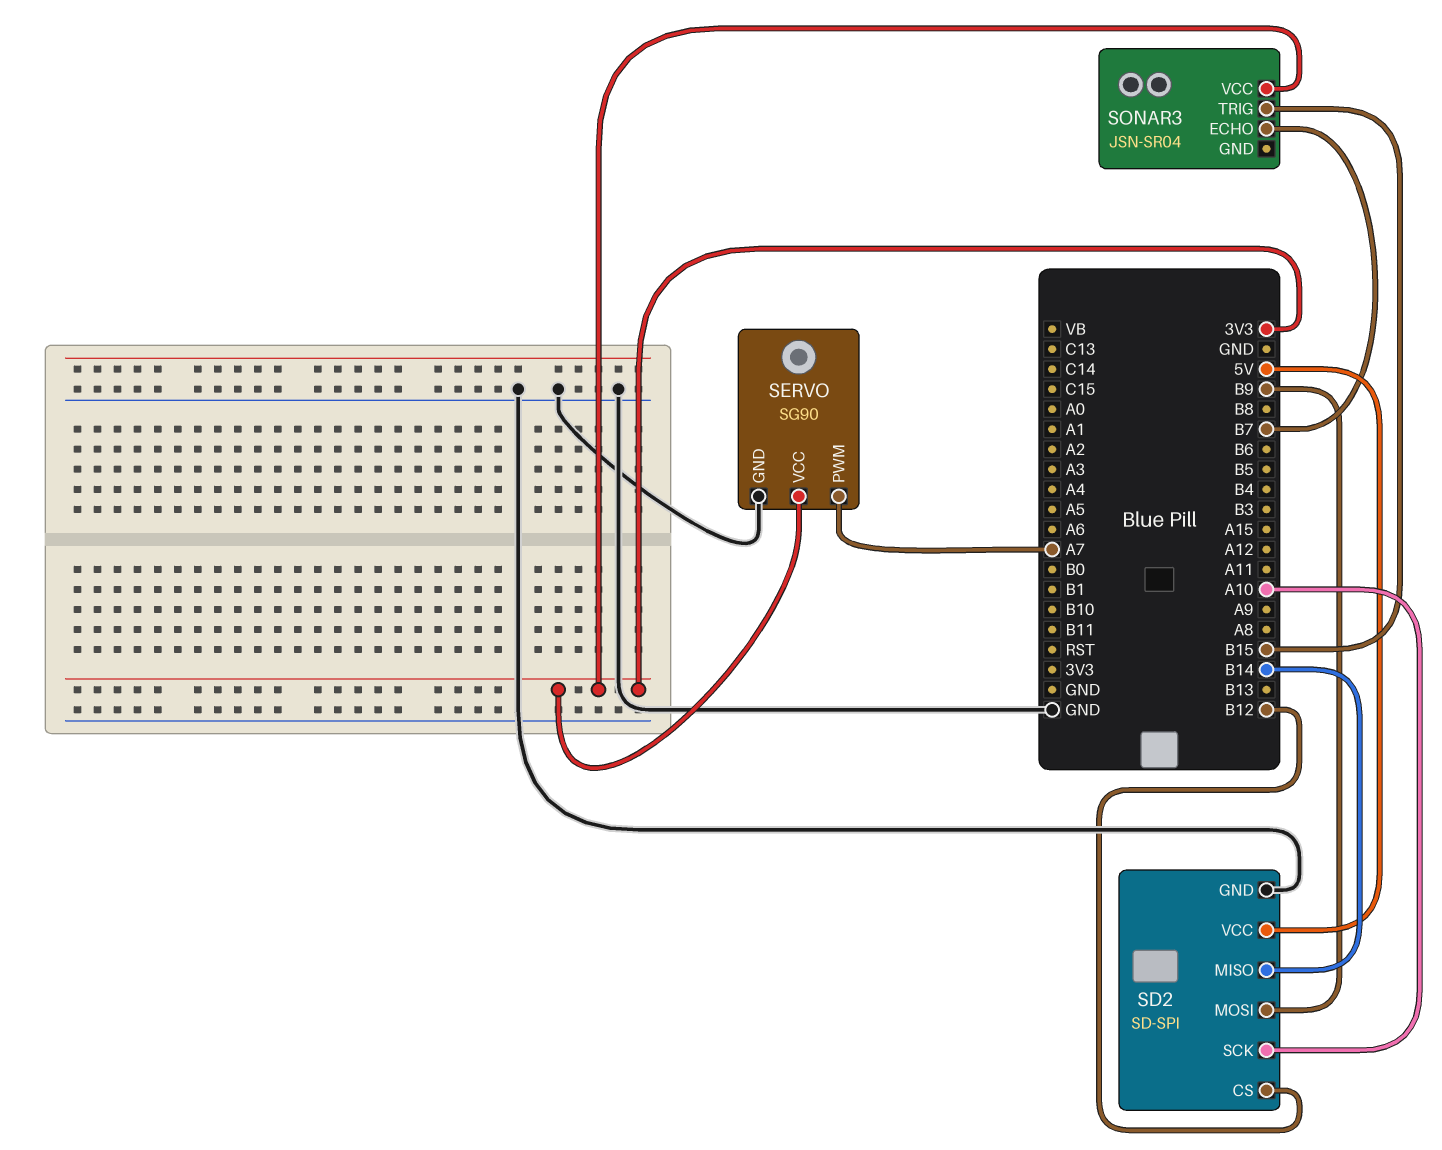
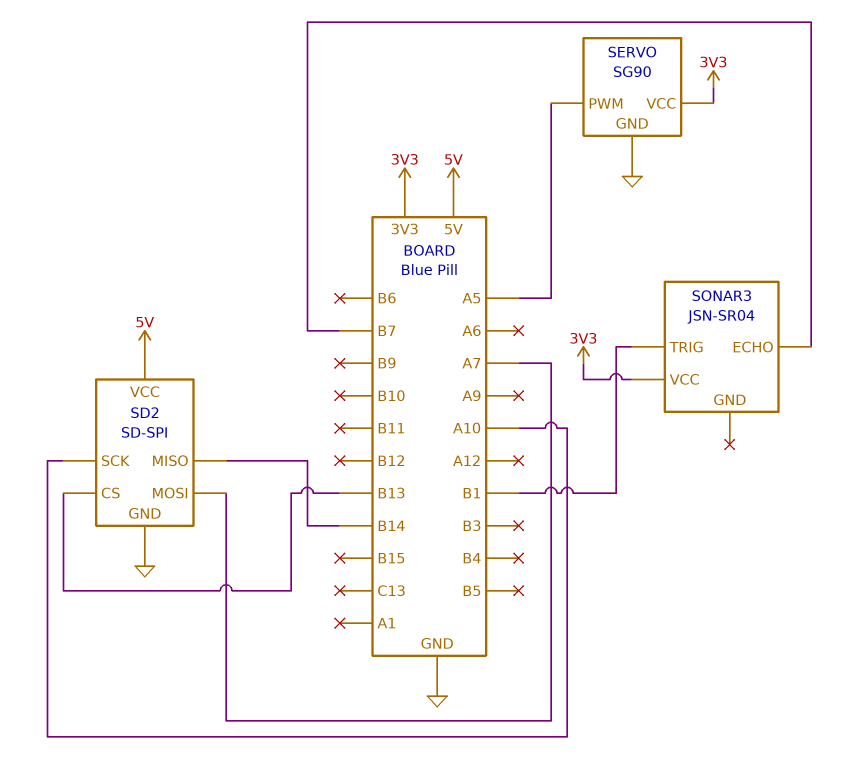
SD2 pin CS: B12 -> B13
SD2 pin MOSI: B9 -> A7
SERVO pin PWM: A7 -> A5
SONAR3 pin TRIG: B15 -> B1

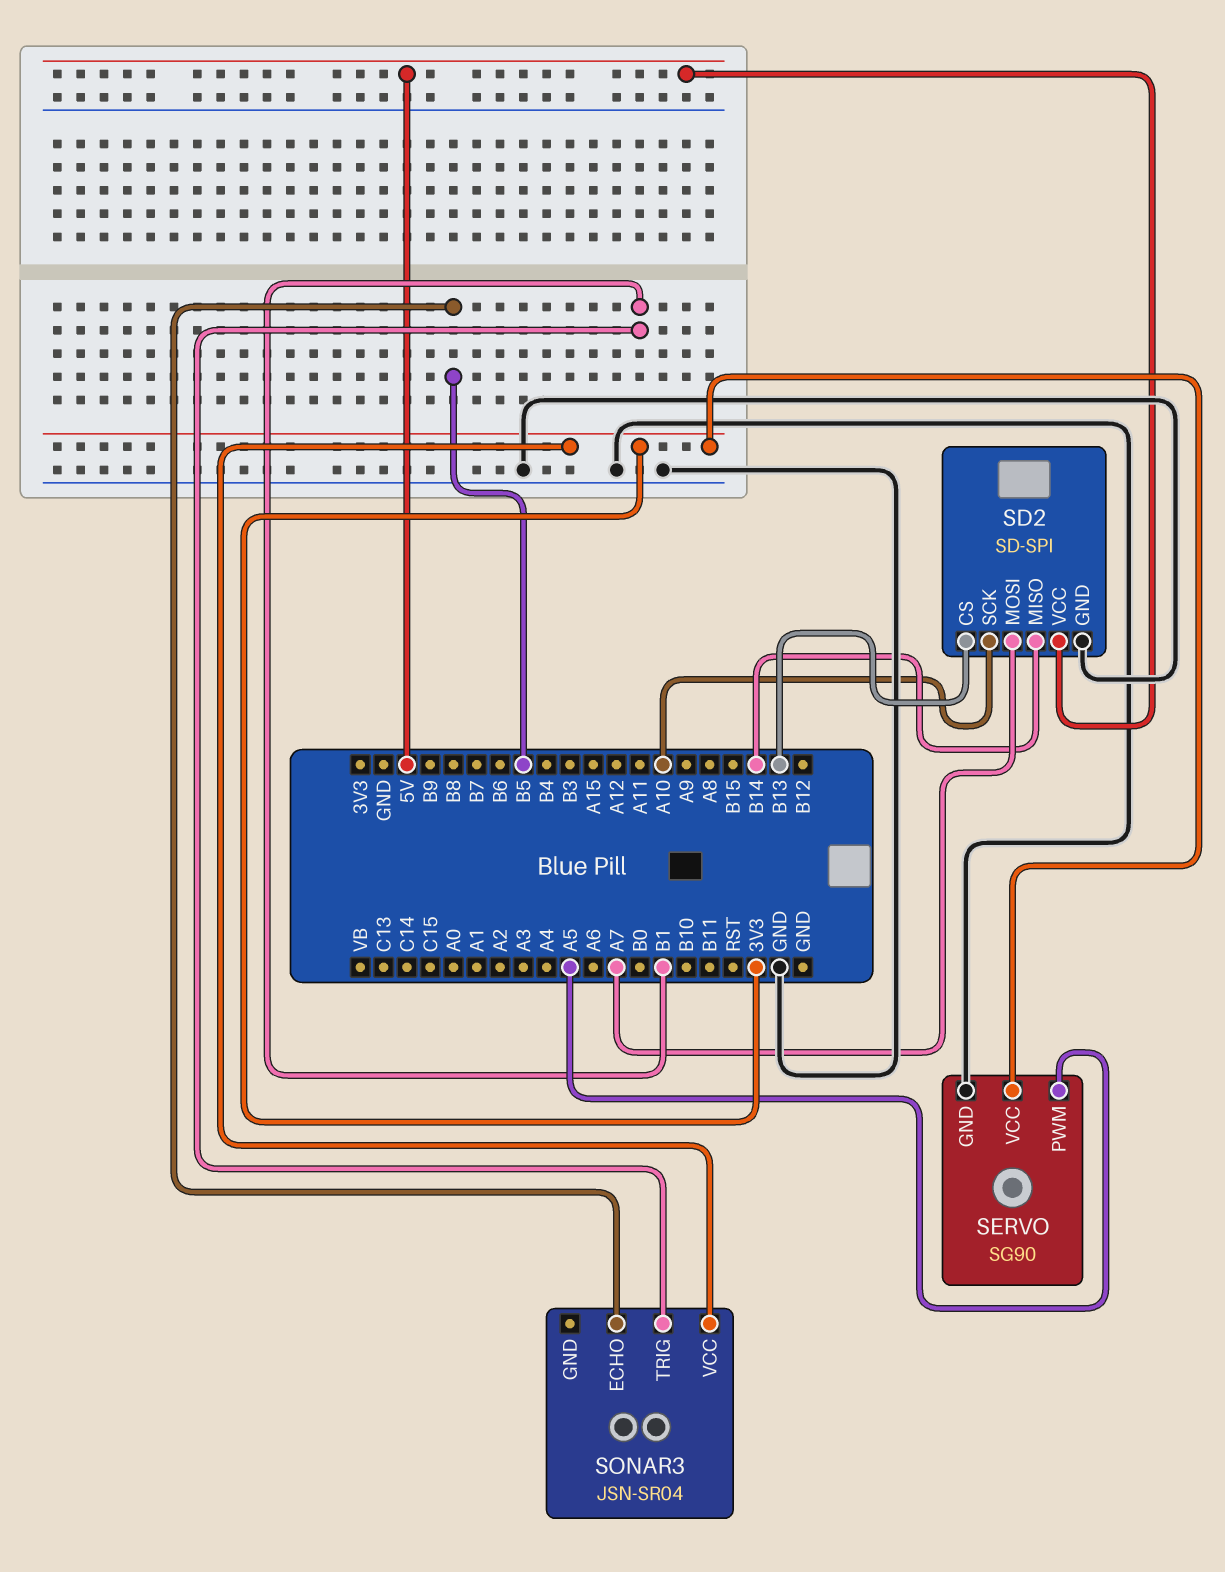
SONAR3 pin ECHO: B7 -> B5

